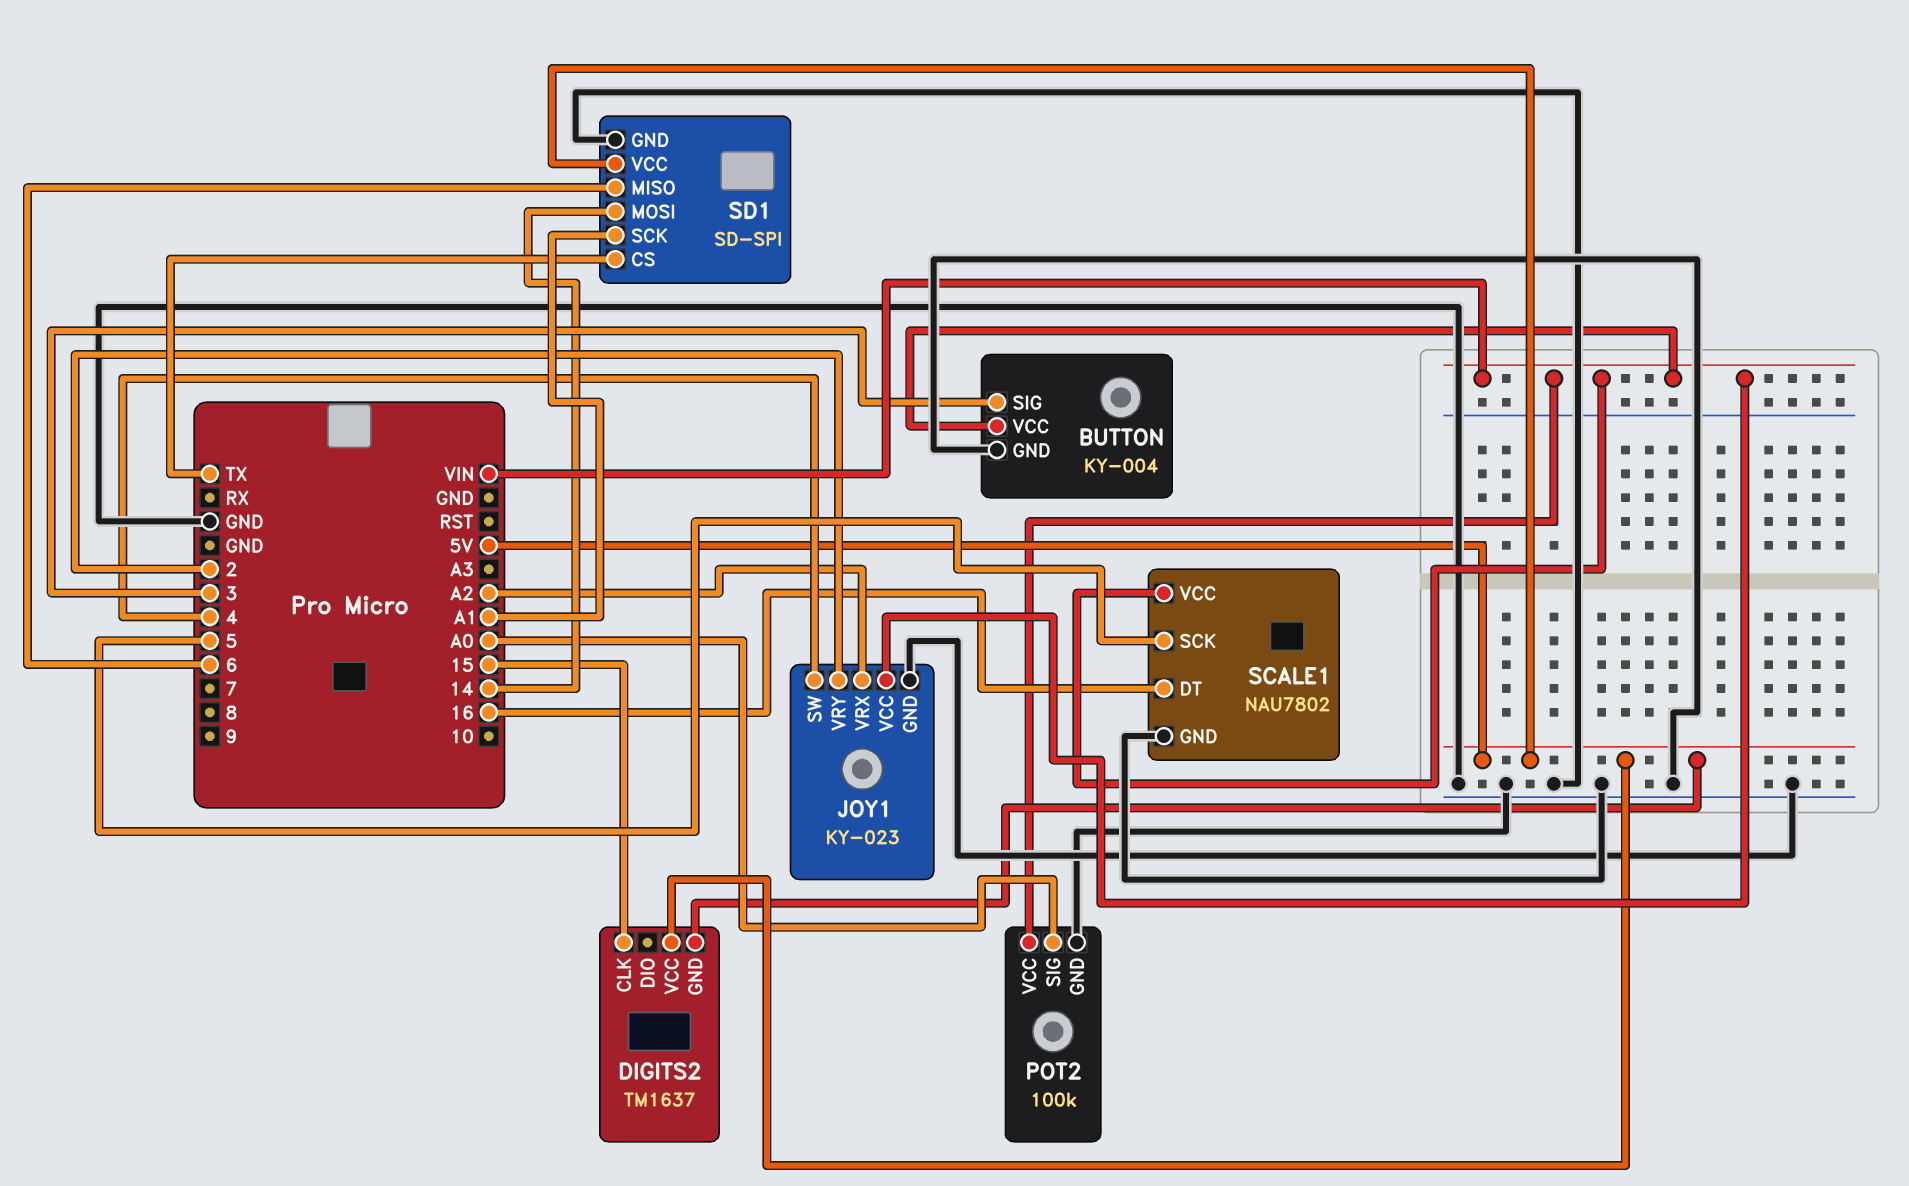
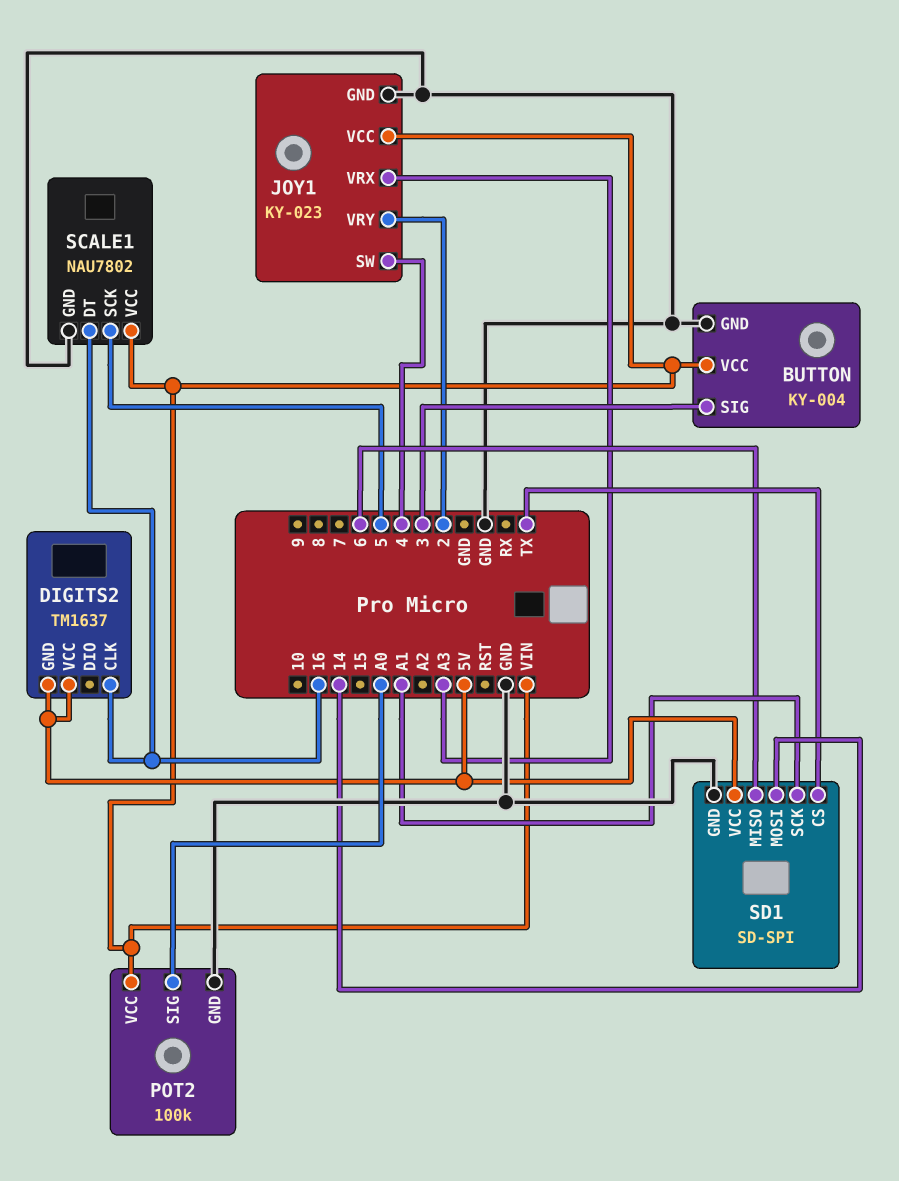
DIGITS2 pin CLK: 15 -> 16
JOY1 pin VRX: A2 -> A3

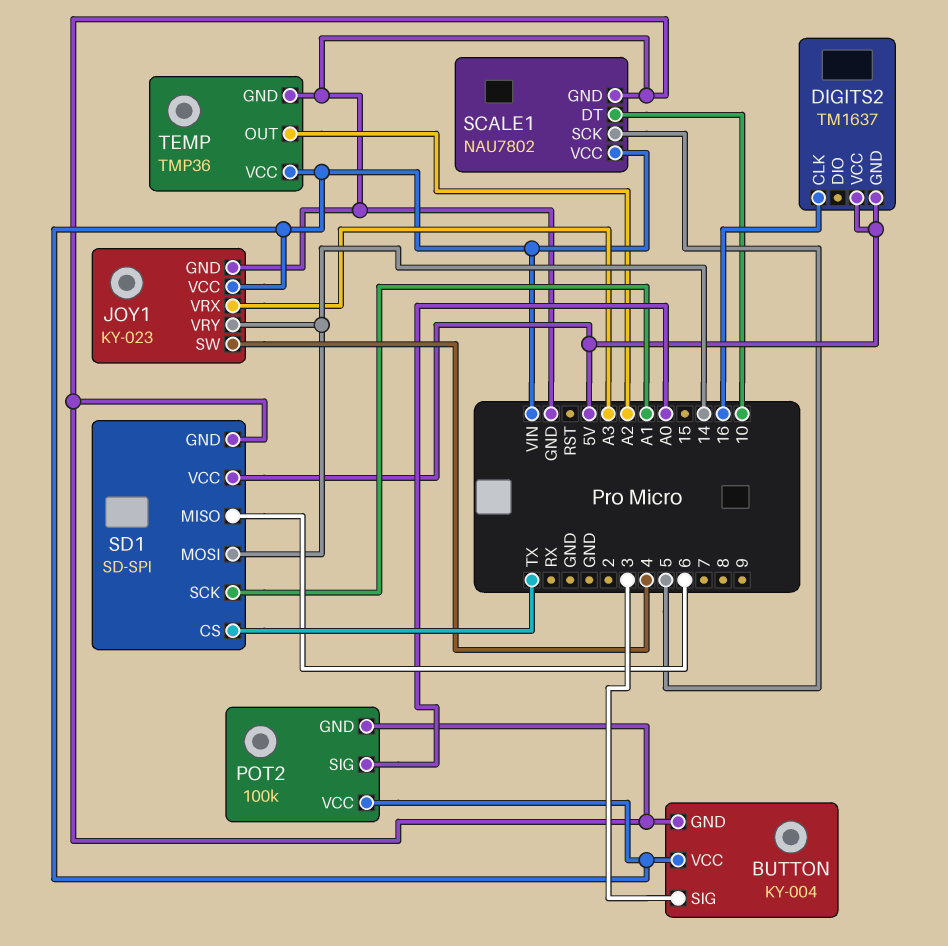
JOY1 pin VRY: 2 -> 14
SCALE1 pin DT: 16 -> 10
TEMP: none -> TMP36
TEMP pin GND: none -> GND
TEMP pin OUT: none -> A2
TEMP pin VCC: none -> VIN

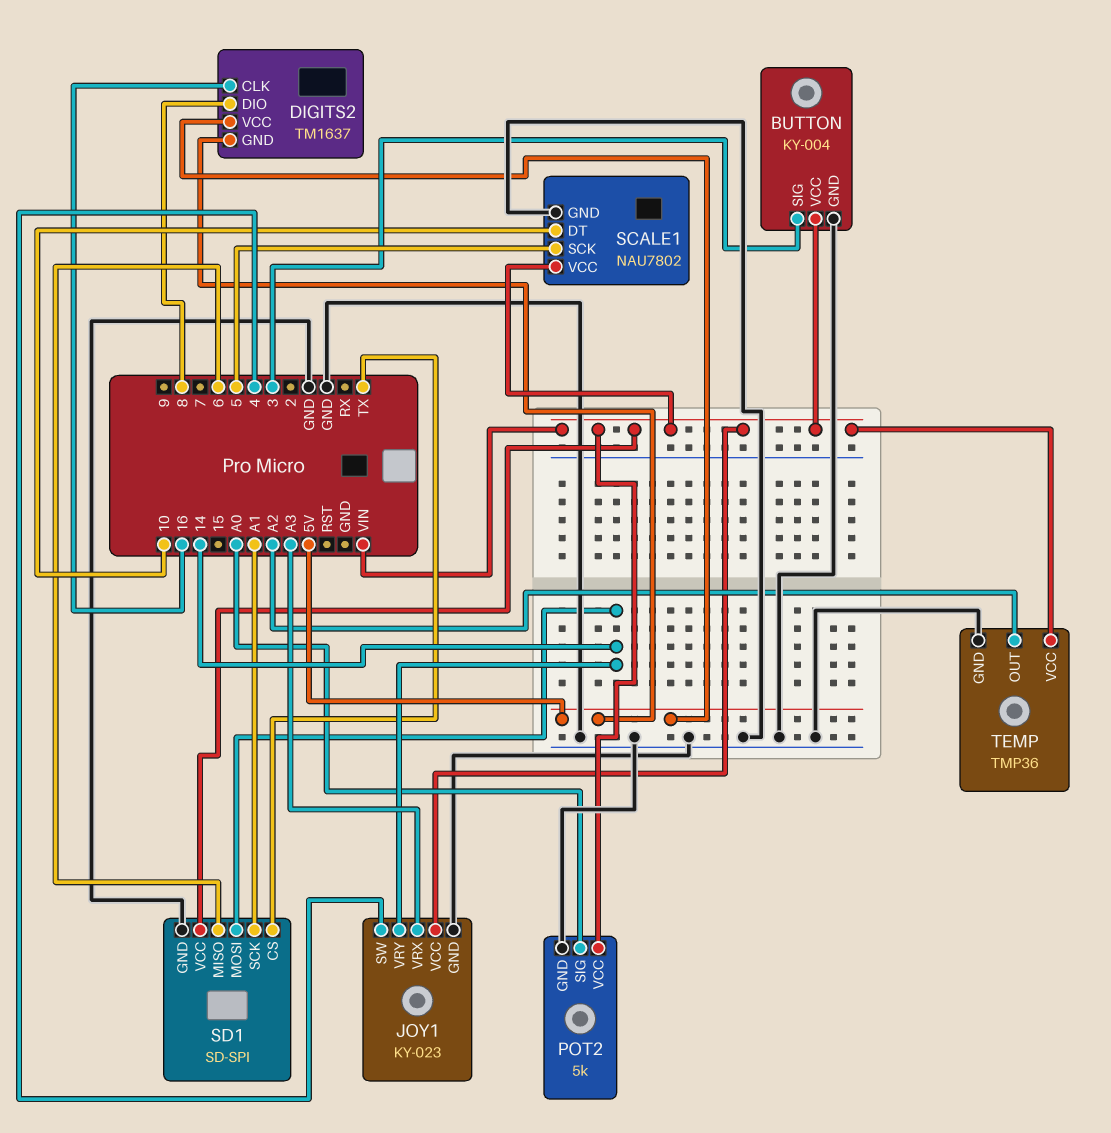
DIGITS2 pin DIO: none -> 8
POT2: 100k -> 5k
SD1 pin VCC: 5V -> VIN

